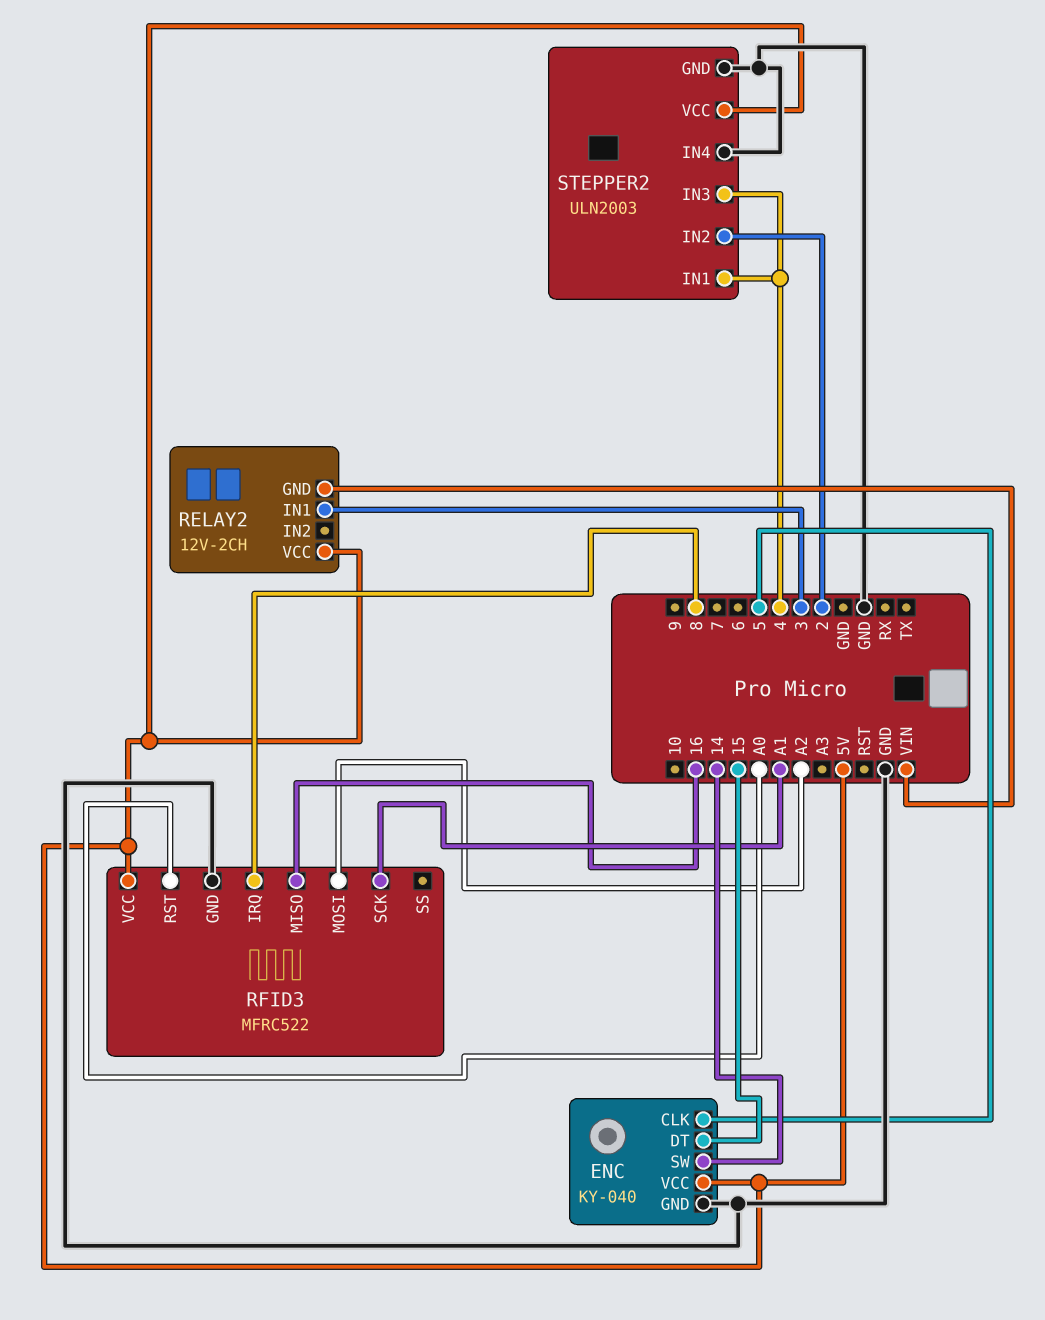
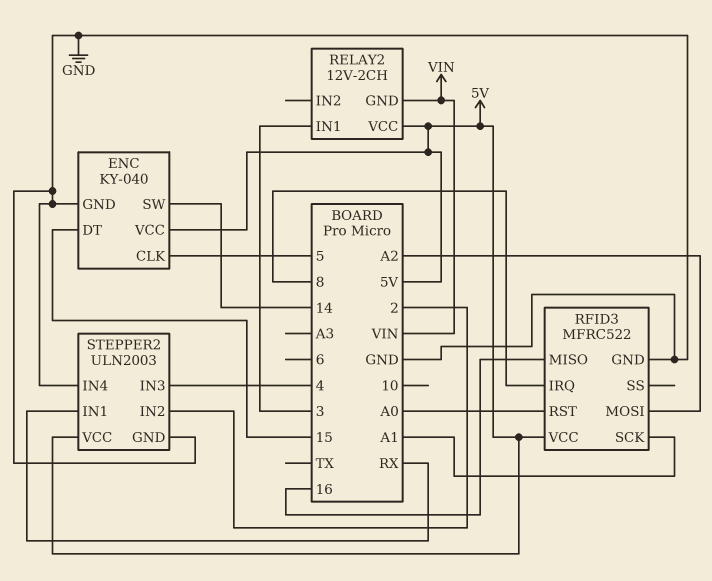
STEPPER2 pin IN1: 4 -> RX

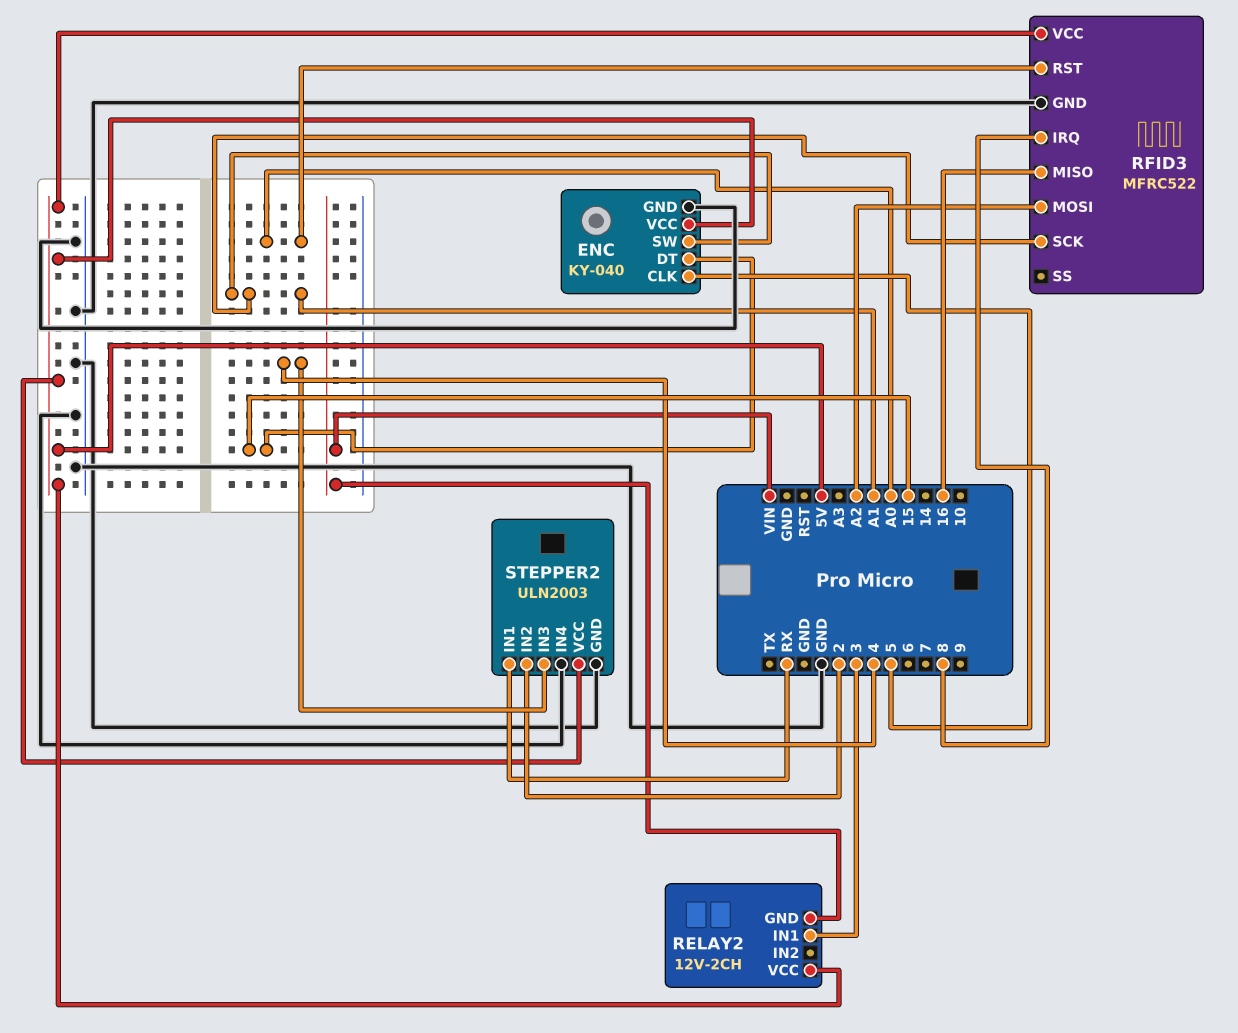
ENC pin SW: 14 -> A1

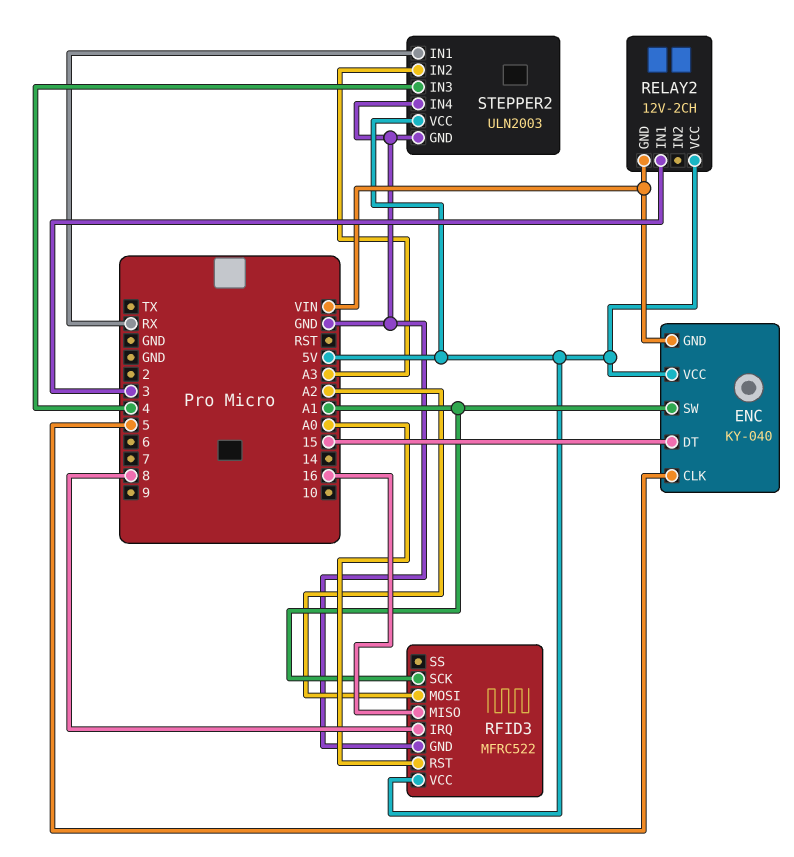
ENC pin GND: GND -> VIN
STEPPER2 pin IN2: 2 -> A3

